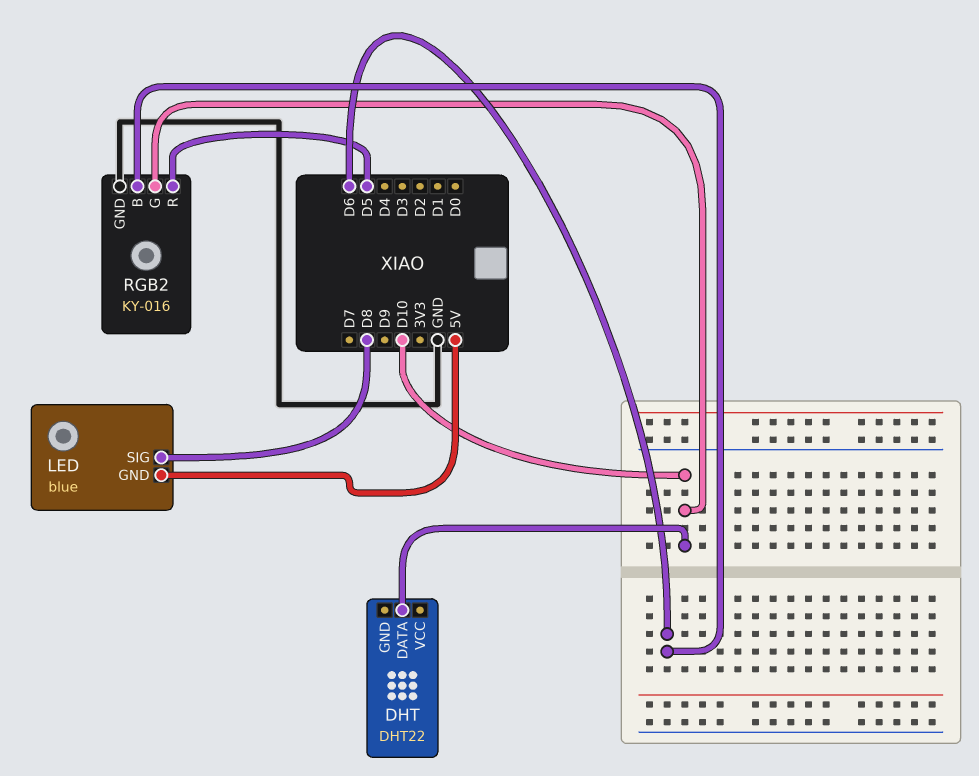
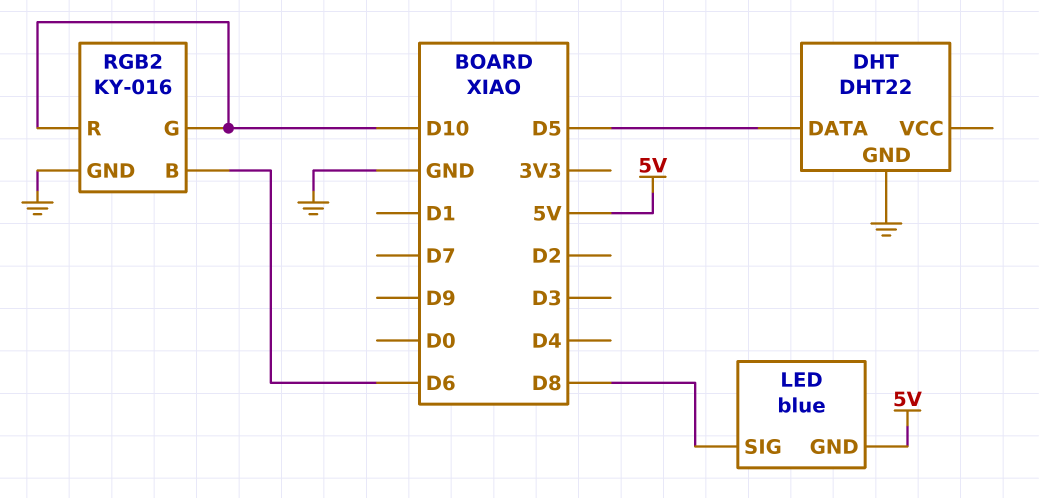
DHT pin DATA: D10 -> D5
DHT pin GND: none -> GND
RGB2 pin R: D5 -> D10

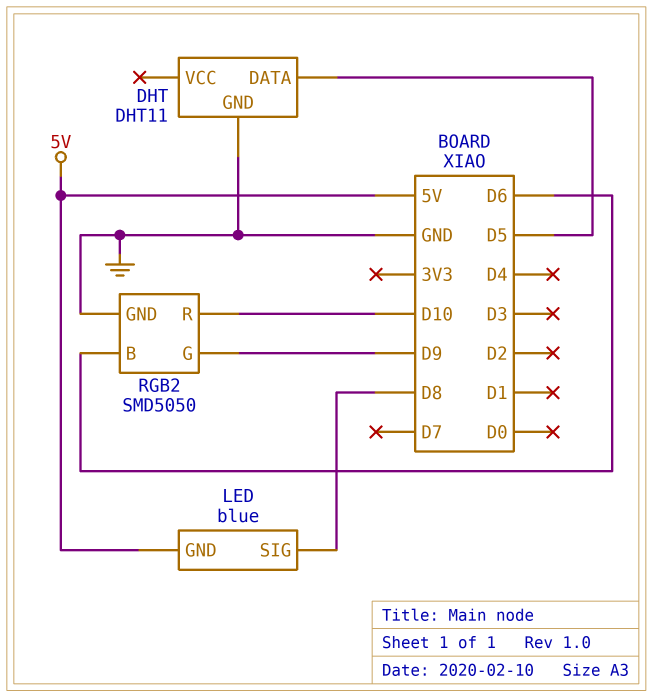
DHT: DHT22 -> DHT11
RGB2: KY-016 -> SMD5050
RGB2 pin G: D10 -> D9

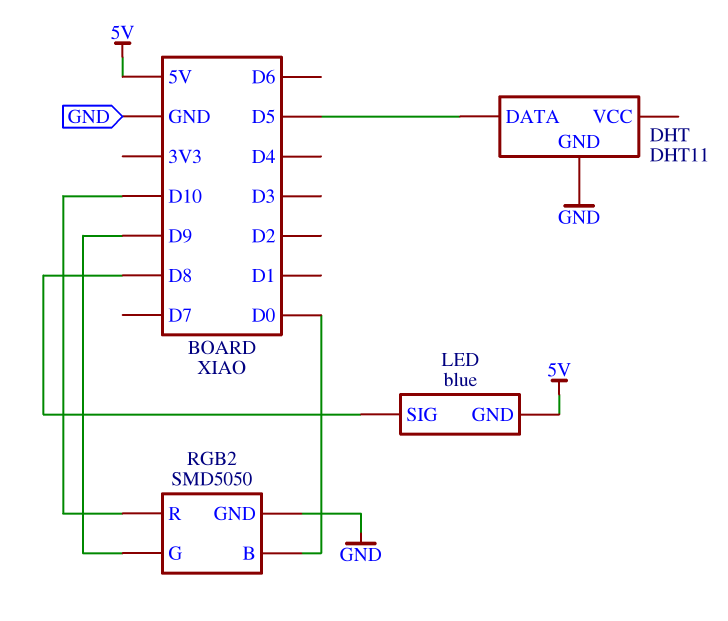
RGB2 pin B: D6 -> D0

